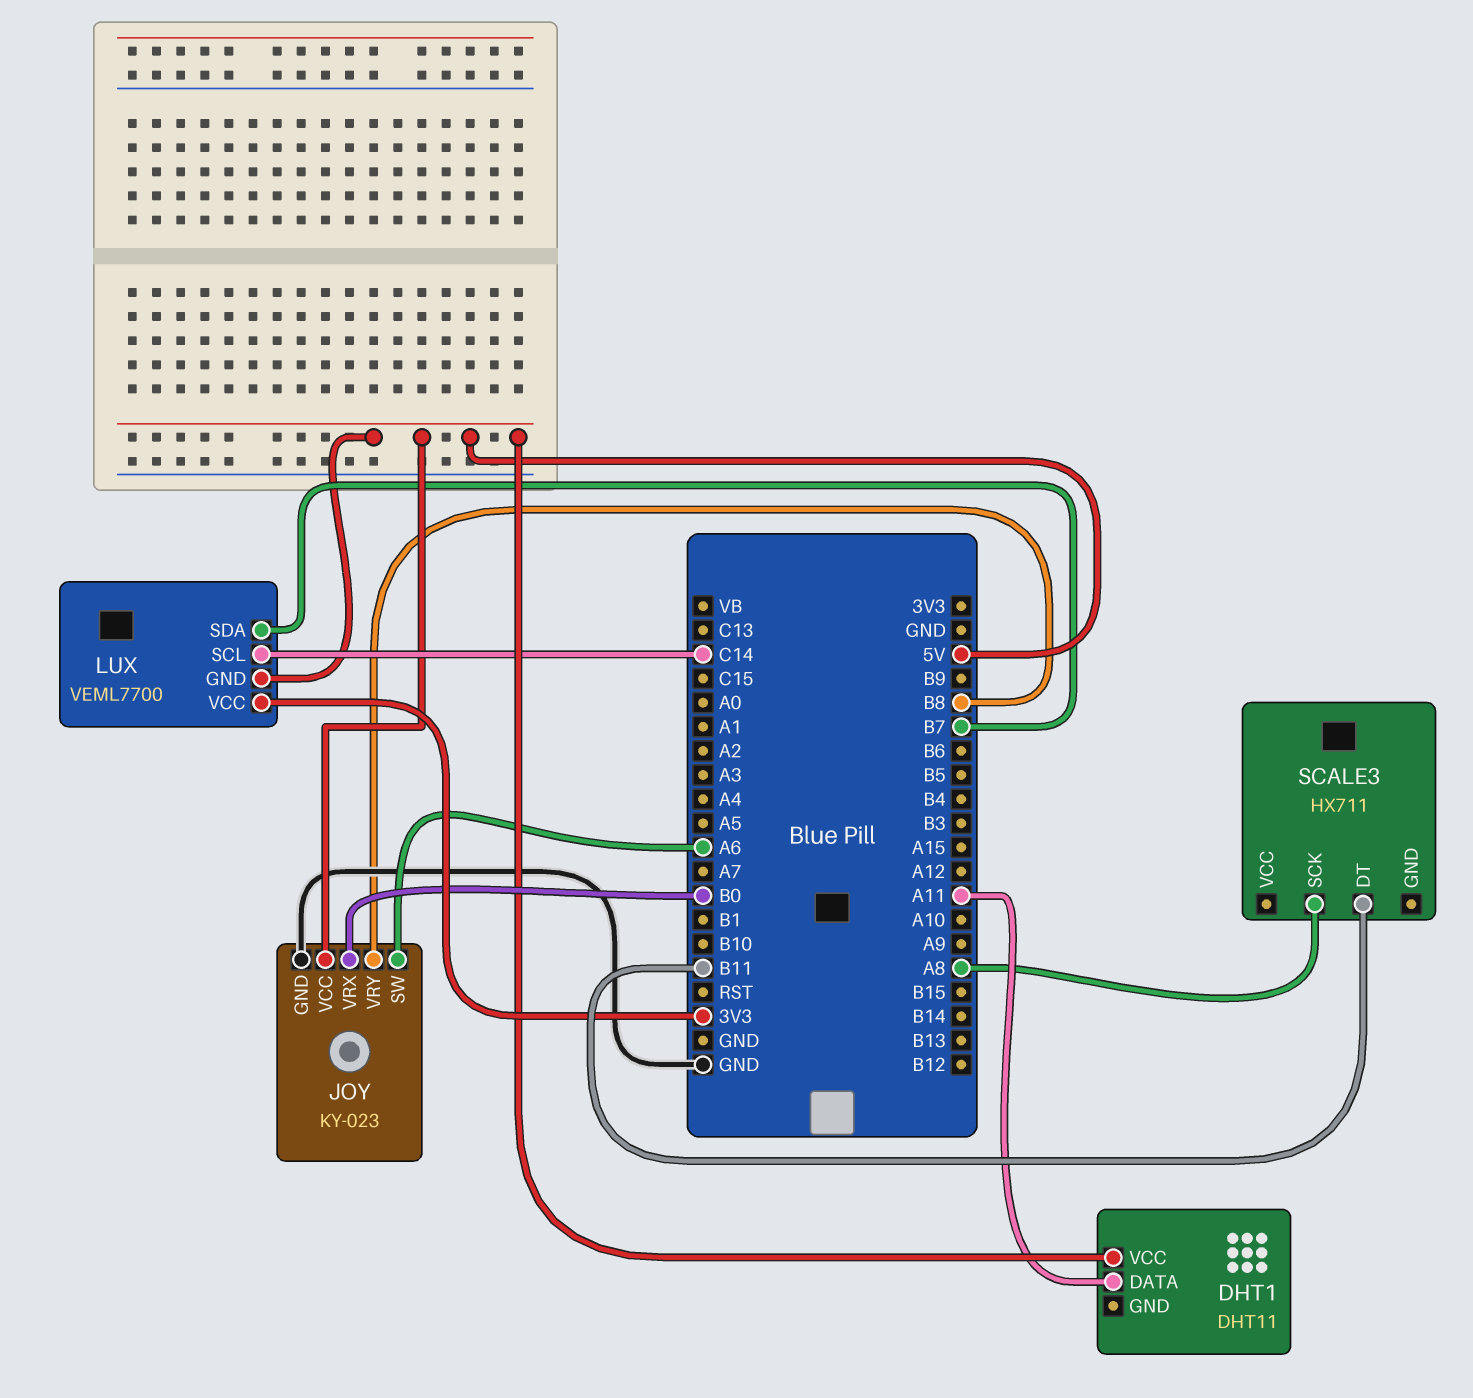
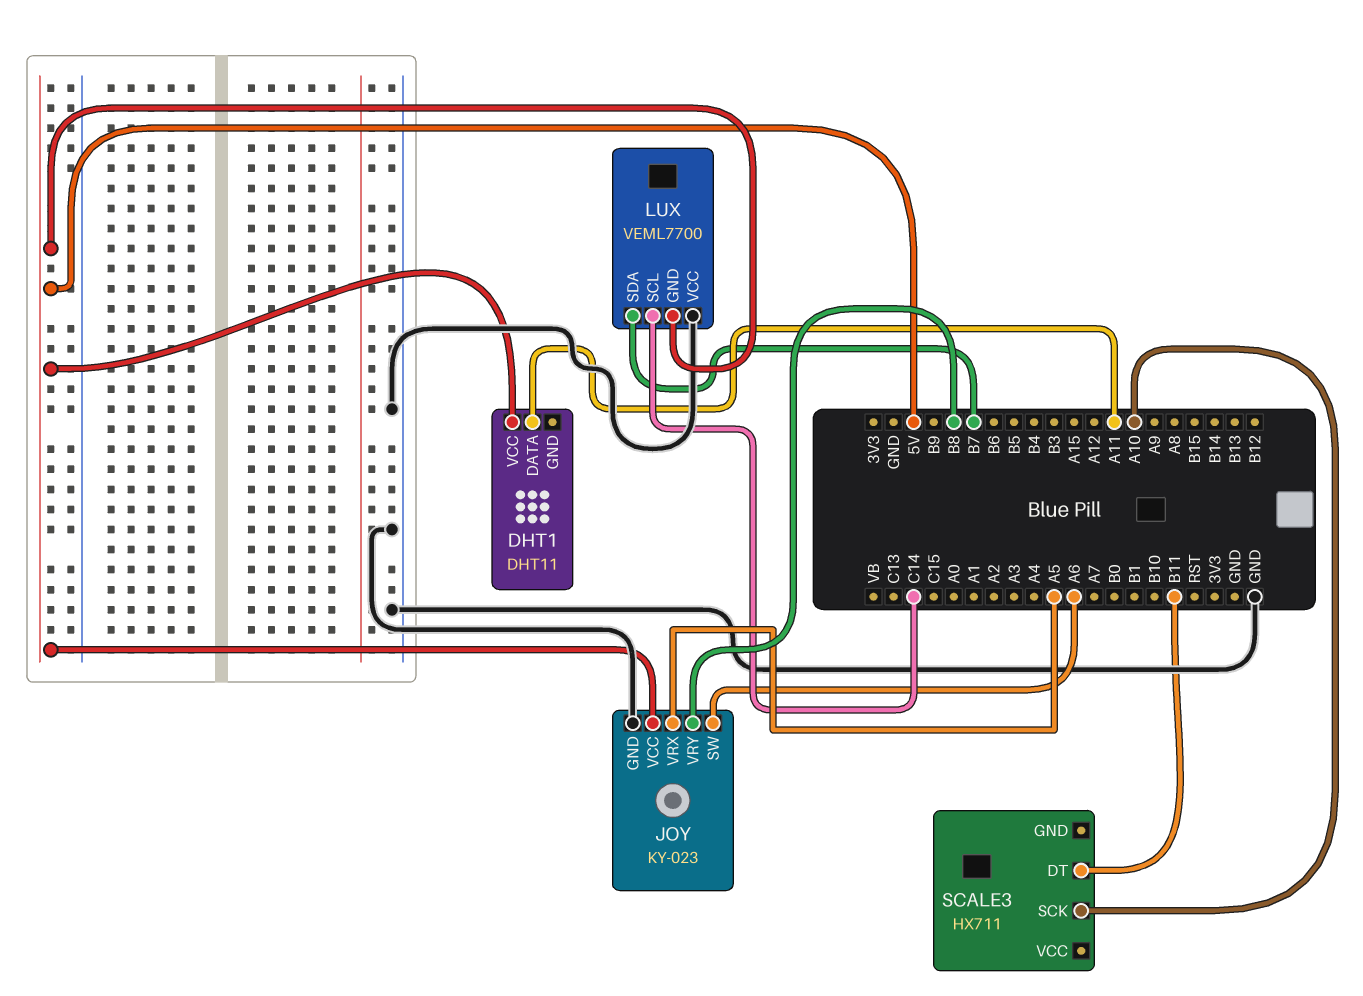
JOY pin VRX: B0 -> A5
LUX pin VCC: 3V3 -> GND
SCALE3 pin SCK: A8 -> A10

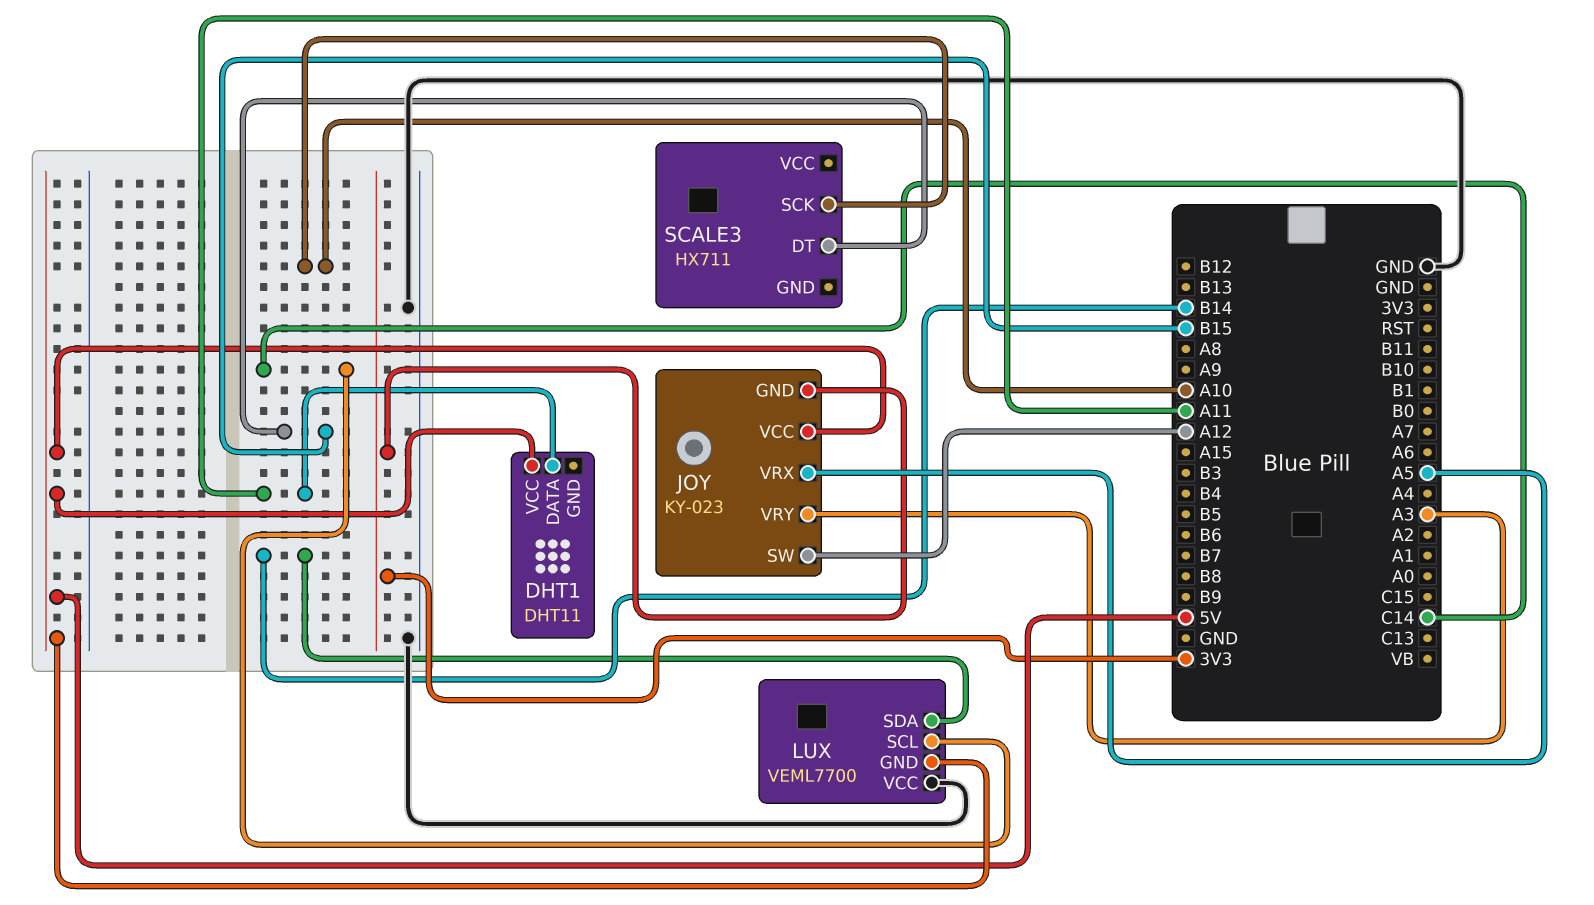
JOY pin GND: GND -> 3V3
JOY pin SW: A6 -> A12
JOY pin VRY: B8 -> A3
LUX pin SDA: B7 -> B14
SCALE3 pin DT: B11 -> B15

